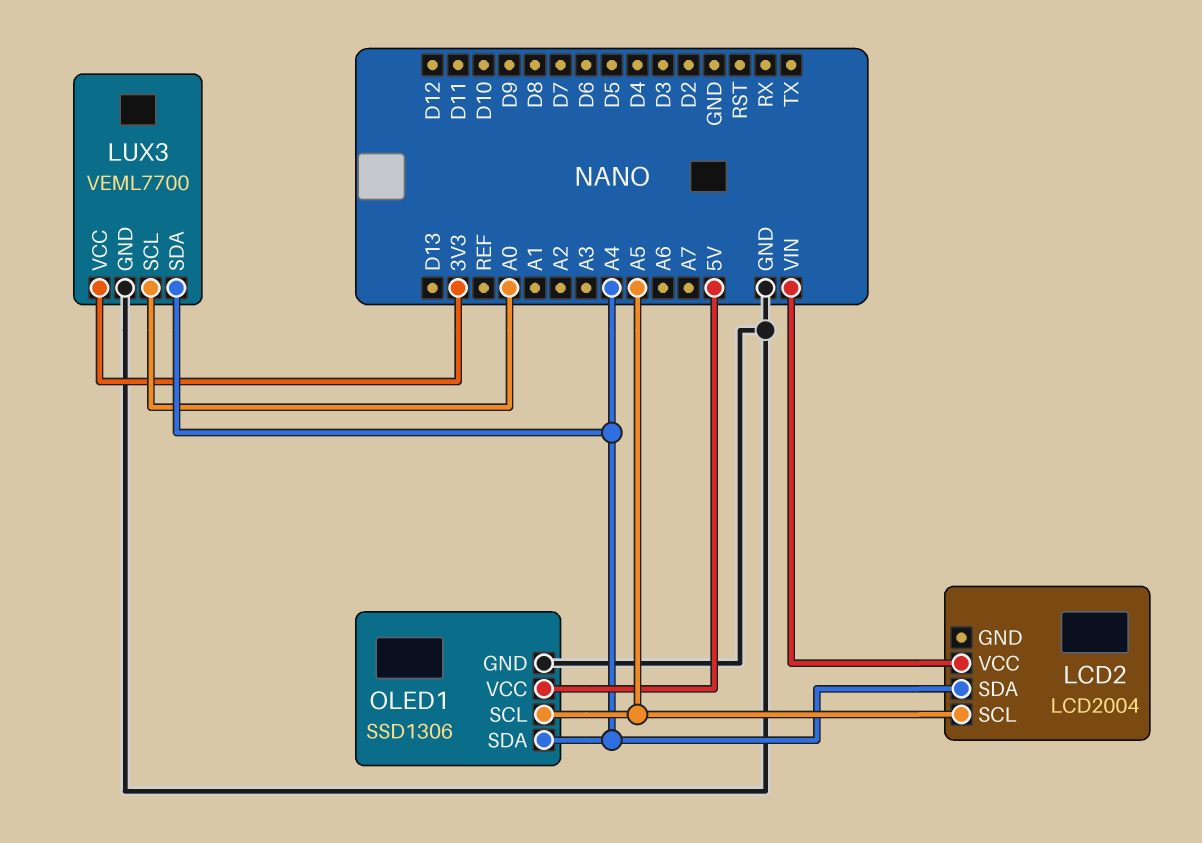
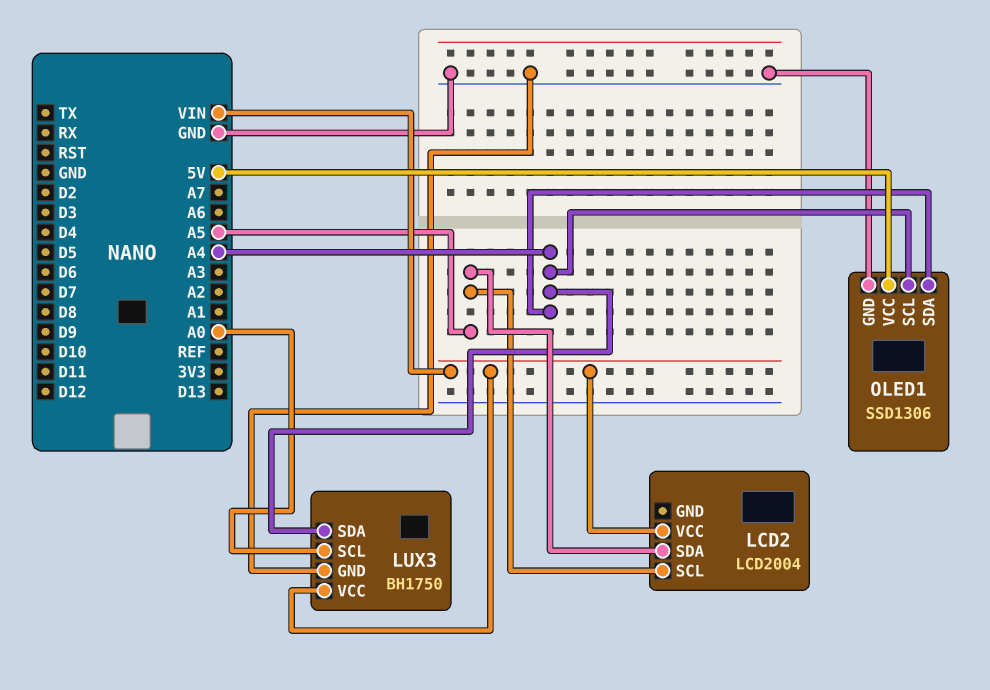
LCD2 pin SDA: A4 -> A5
LUX3: VEML7700 -> BH1750
LUX3 pin VCC: 3V3 -> VIN
OLED1 pin SCL: A5 -> A4

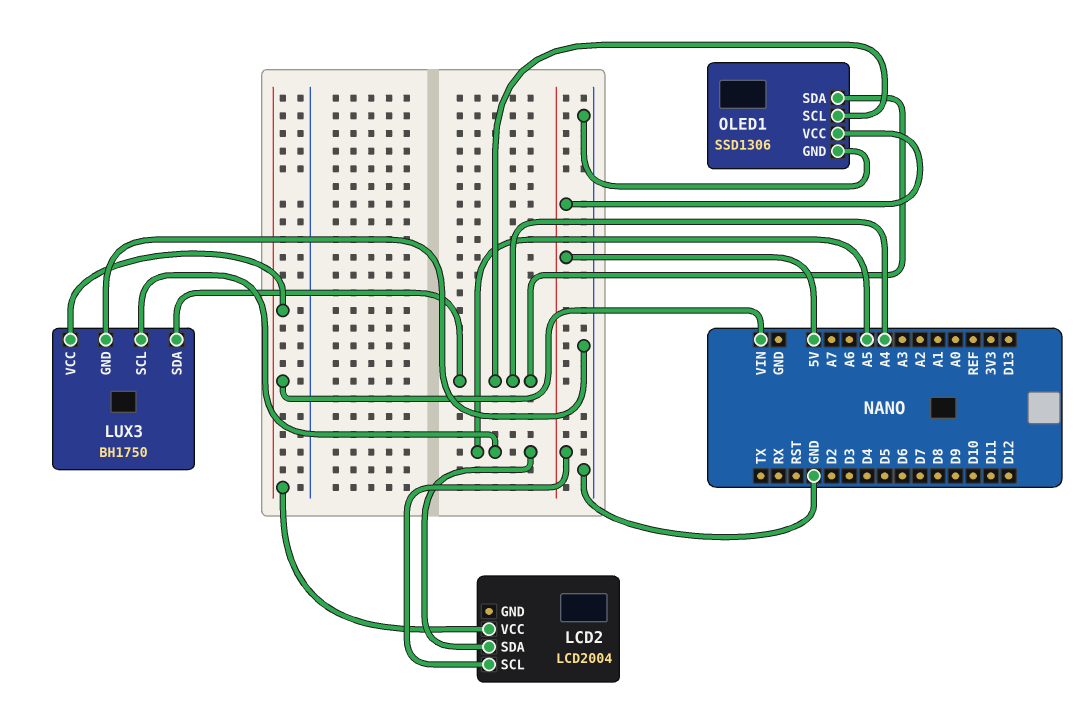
LCD2 pin SCL: A5 -> 5V
LUX3 pin SCL: A0 -> A5

